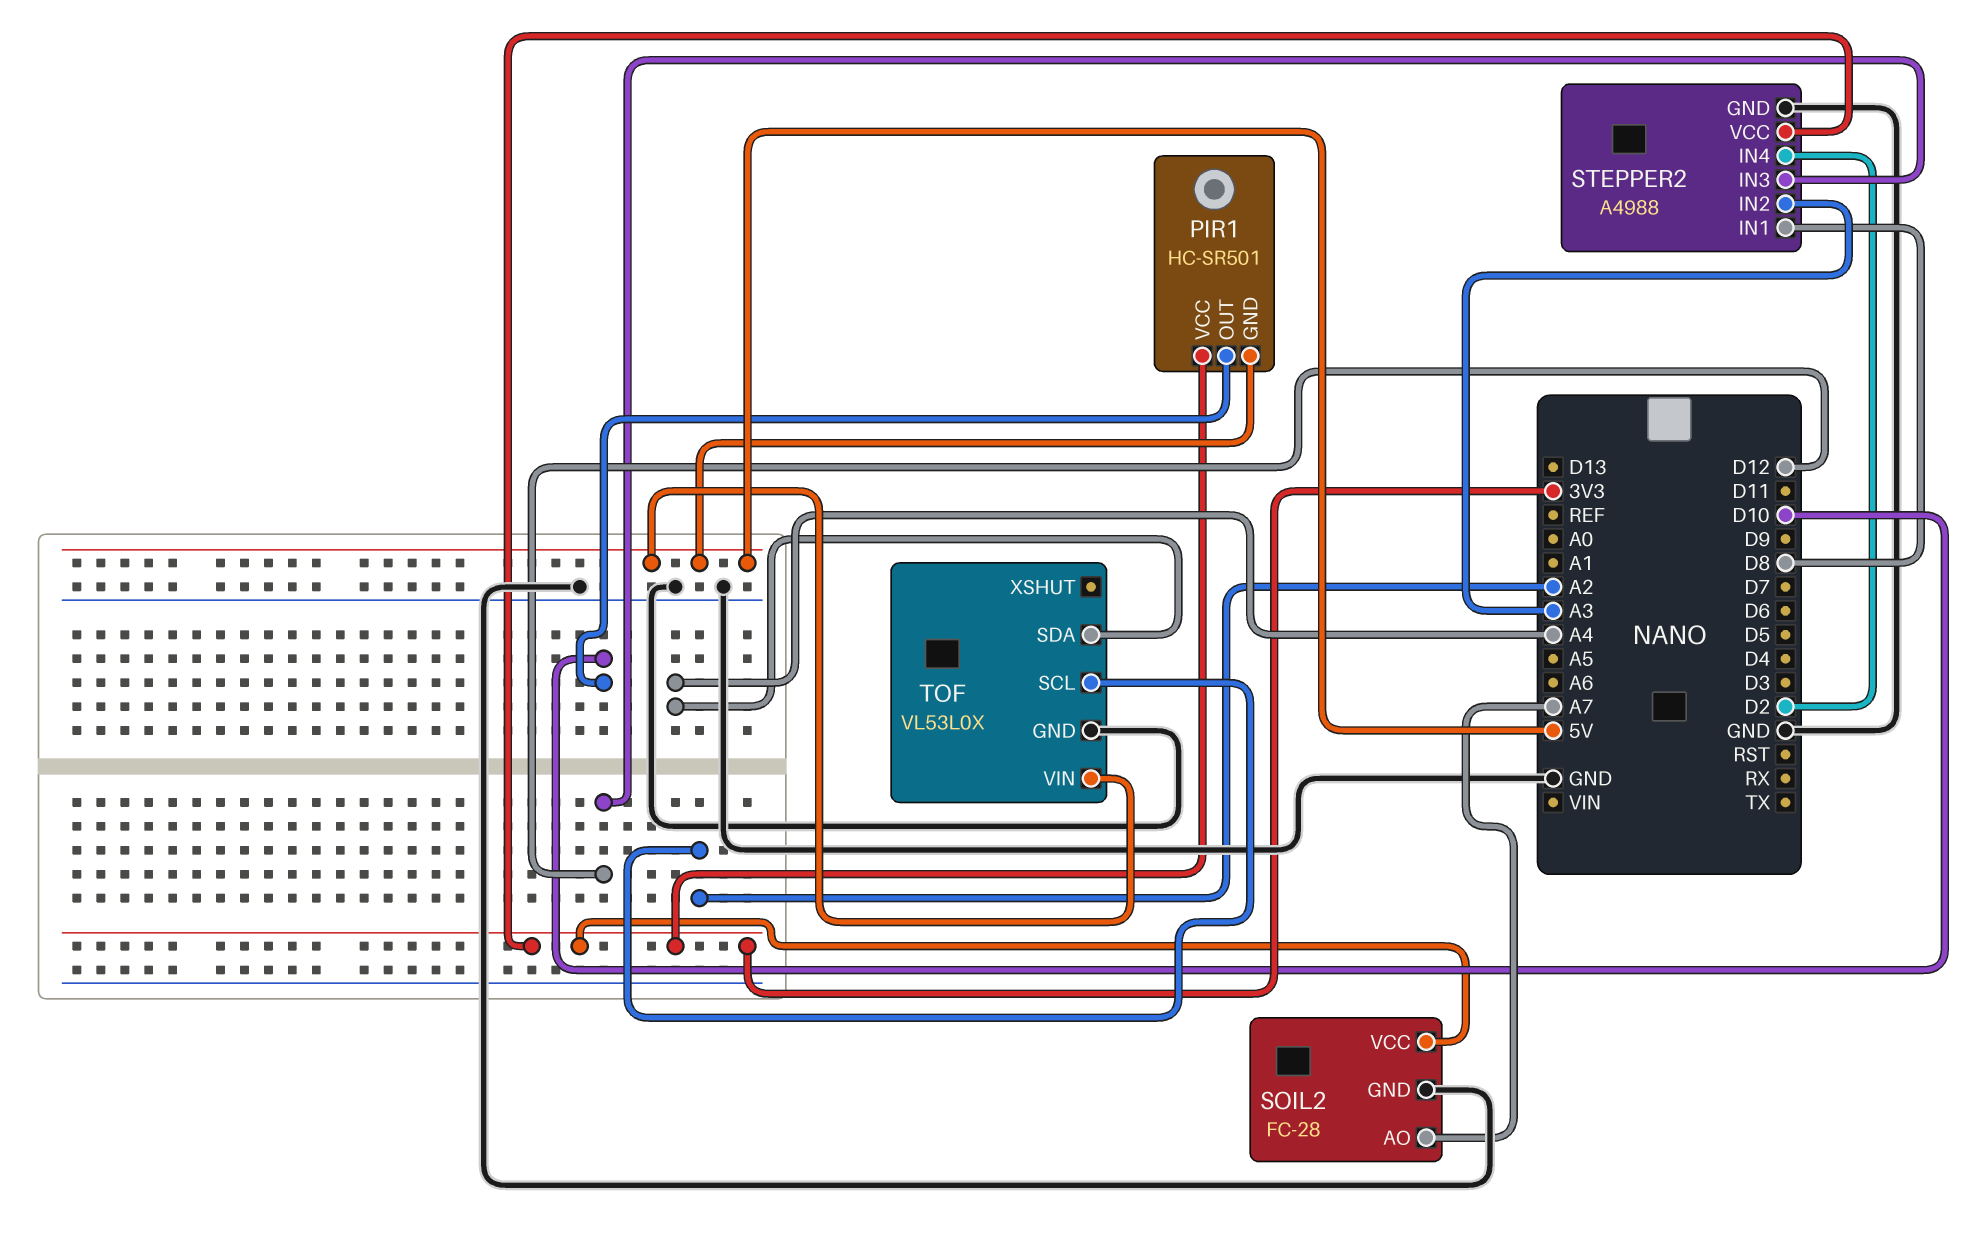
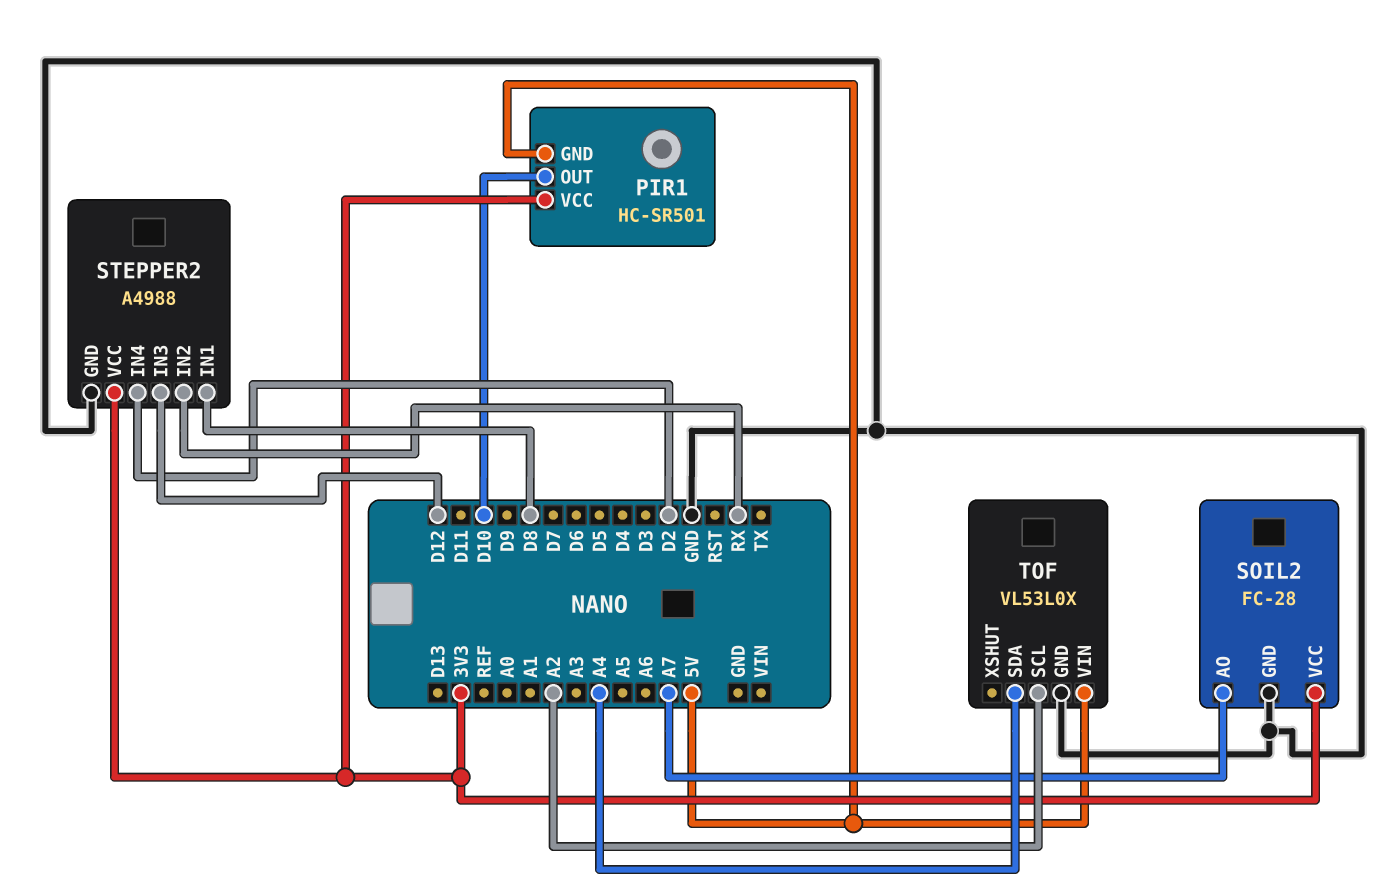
STEPPER2 pin IN2: A3 -> RX

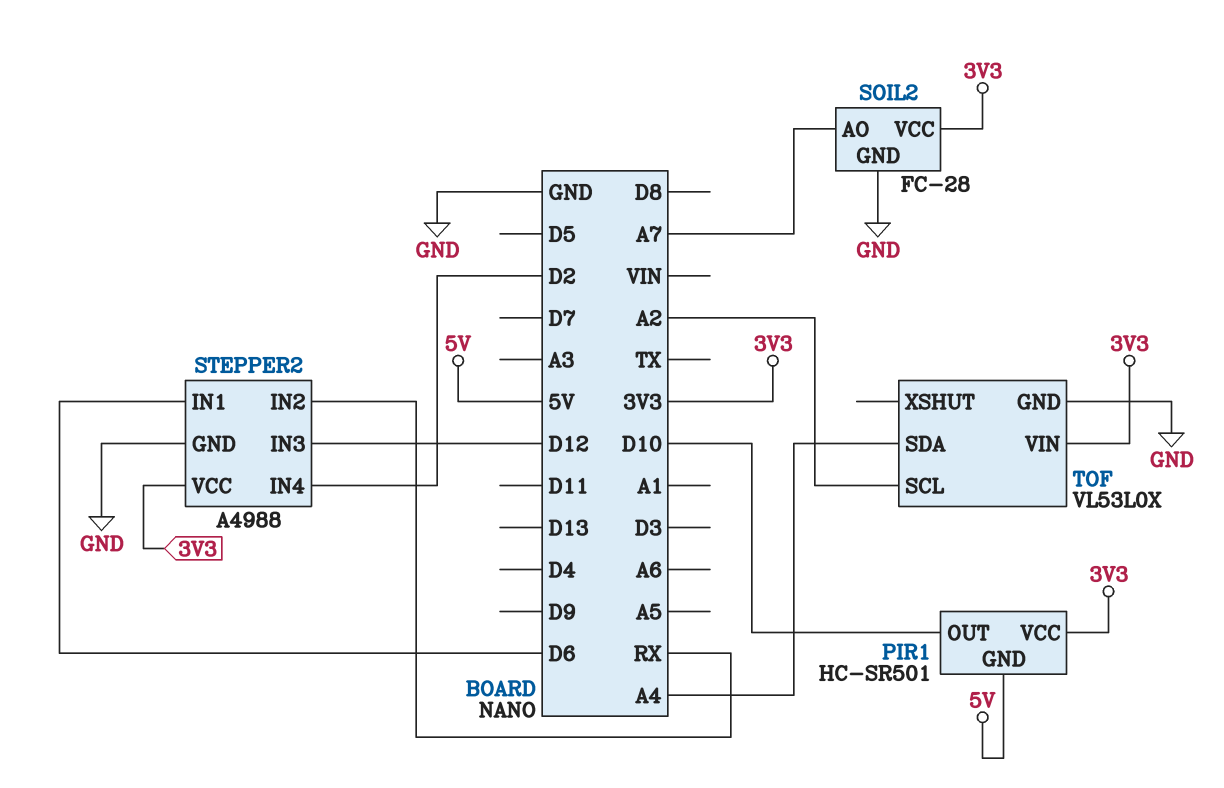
STEPPER2 pin IN1: D8 -> D6
TOF pin VIN: 5V -> 3V3

